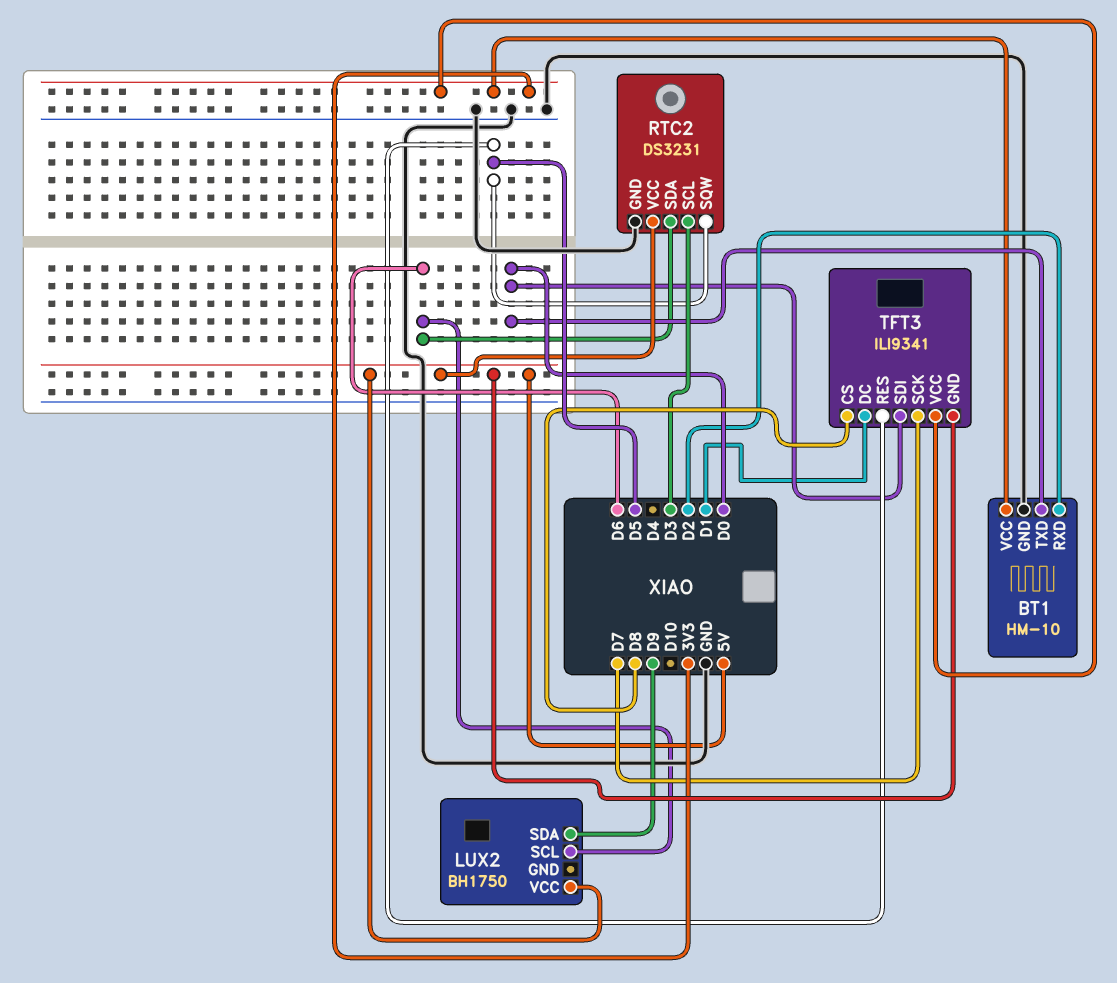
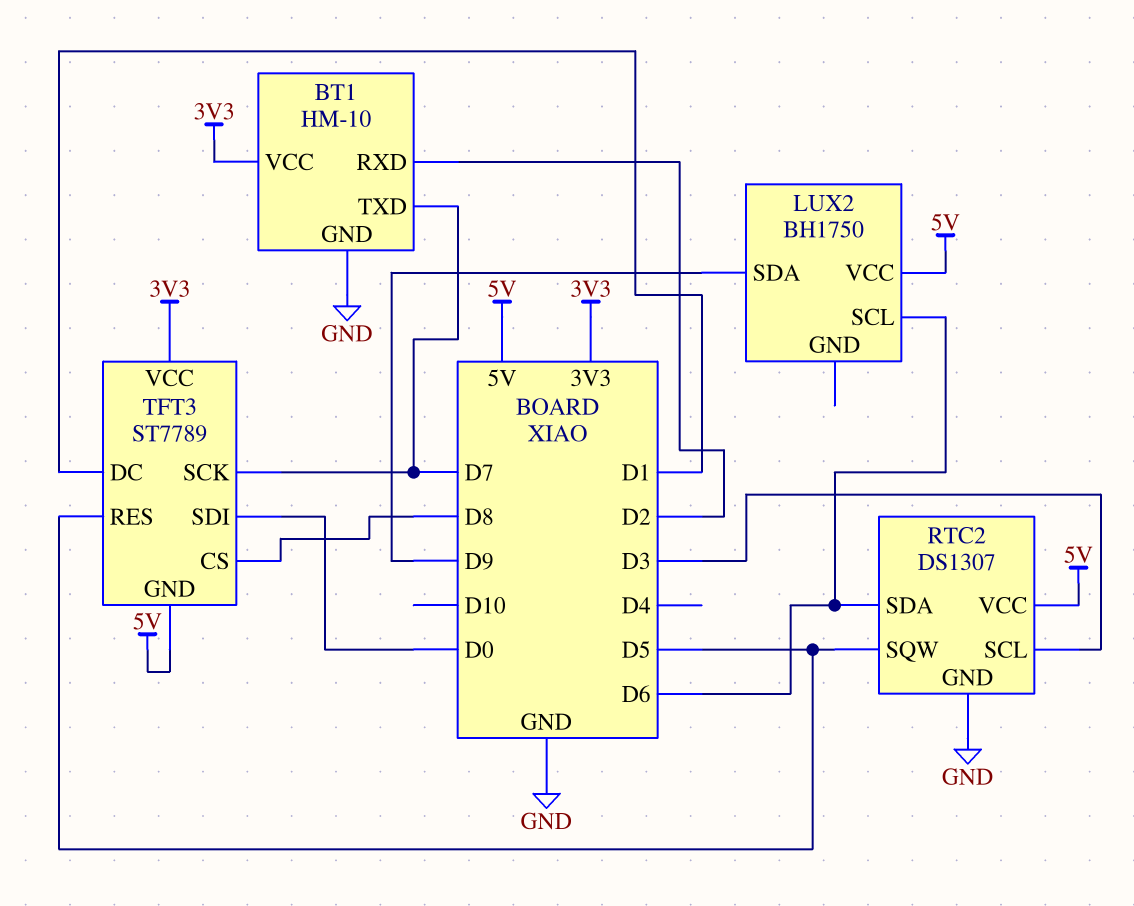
BT1 pin TXD: D0 -> D7
RTC2: DS3231 -> DS1307
TFT3: ILI9341 -> ST7789

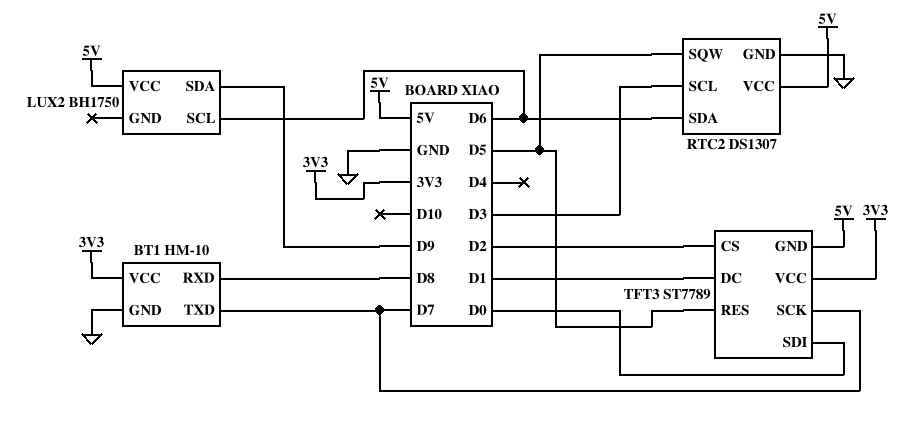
BT1 pin RXD: D2 -> D8
TFT3 pin CS: D8 -> D2

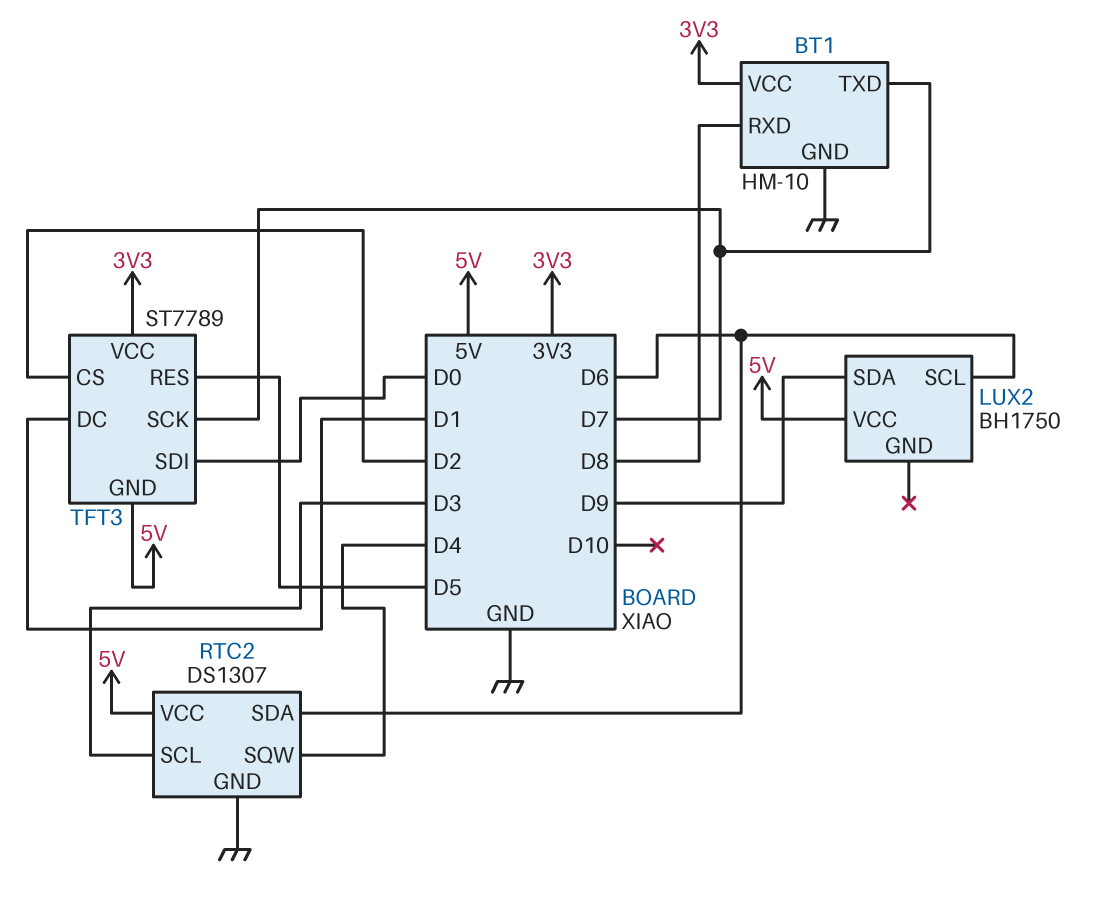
RTC2 pin SQW: D5 -> D4

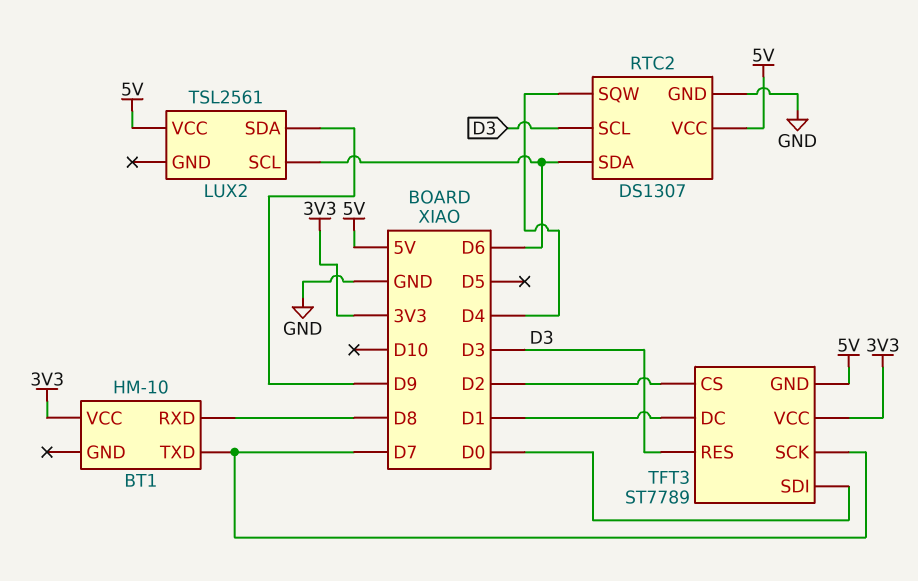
BT1 pin GND: GND -> none
LUX2: BH1750 -> TSL2561
TFT3 pin RES: D5 -> D3

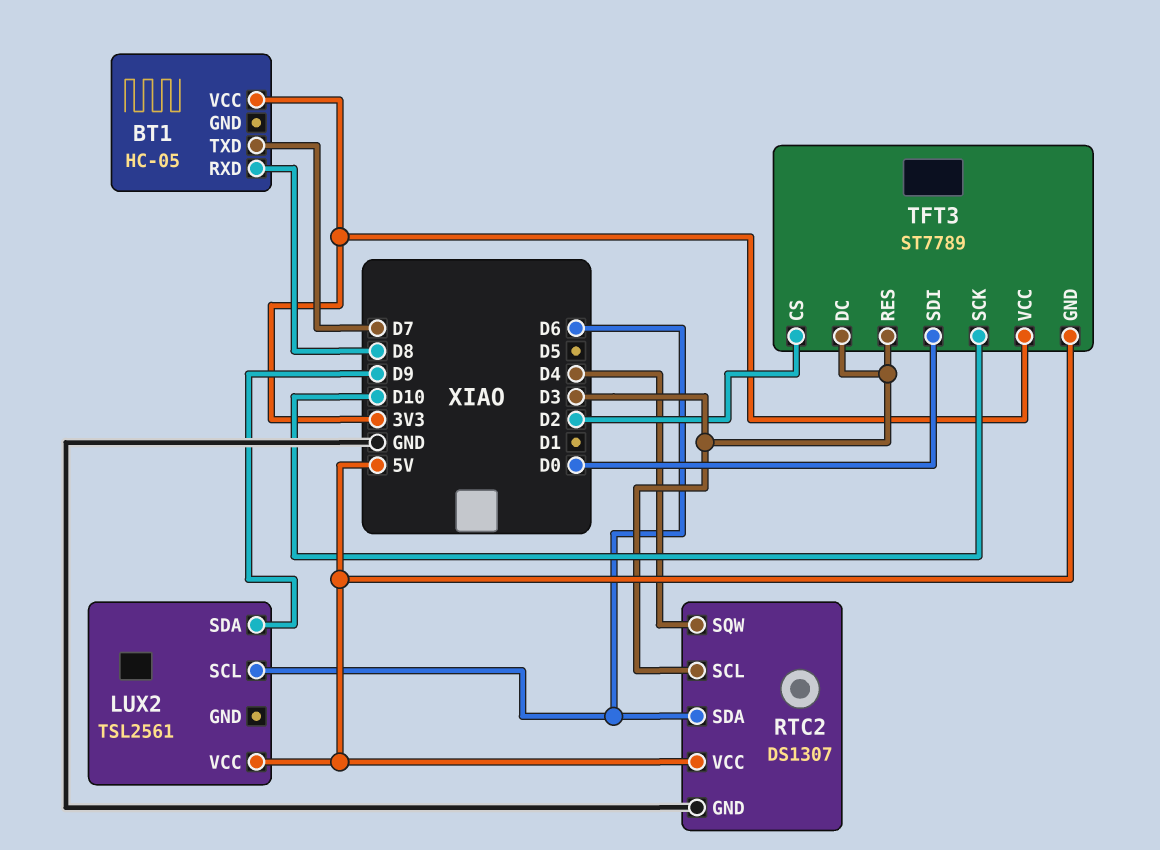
BT1: HM-10 -> HC-05
TFT3 pin DC: D1 -> D3
TFT3 pin SCK: D7 -> D10

